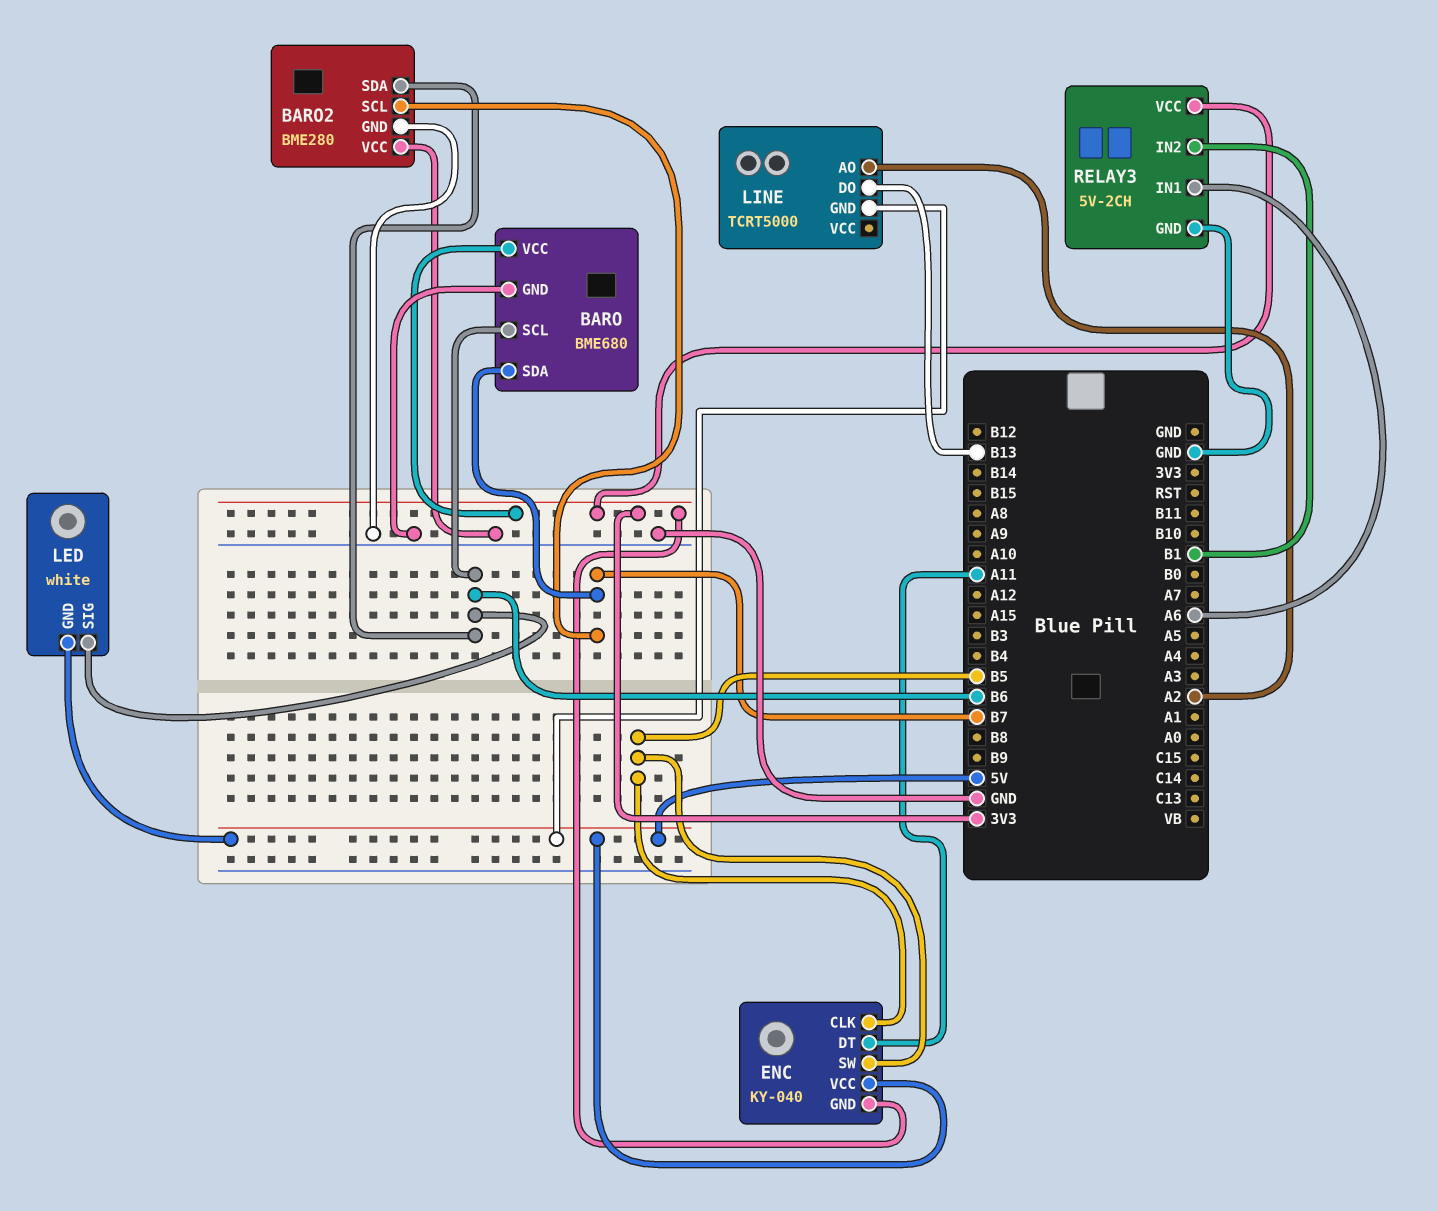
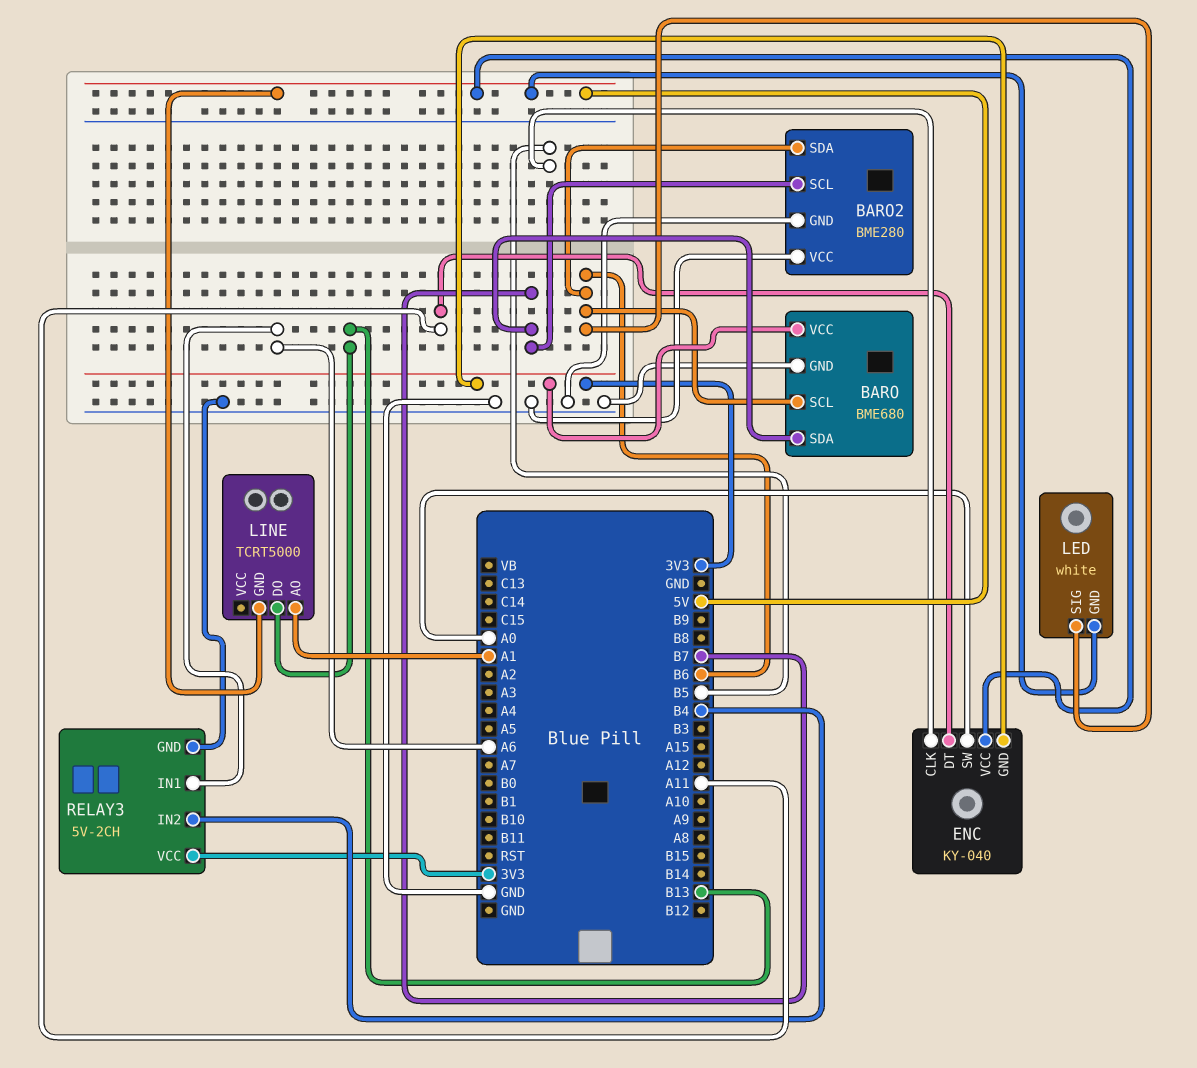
ENC pin SW: B5 -> A0
LINE pin AO: A2 -> A1
RELAY3 pin IN2: B1 -> B4

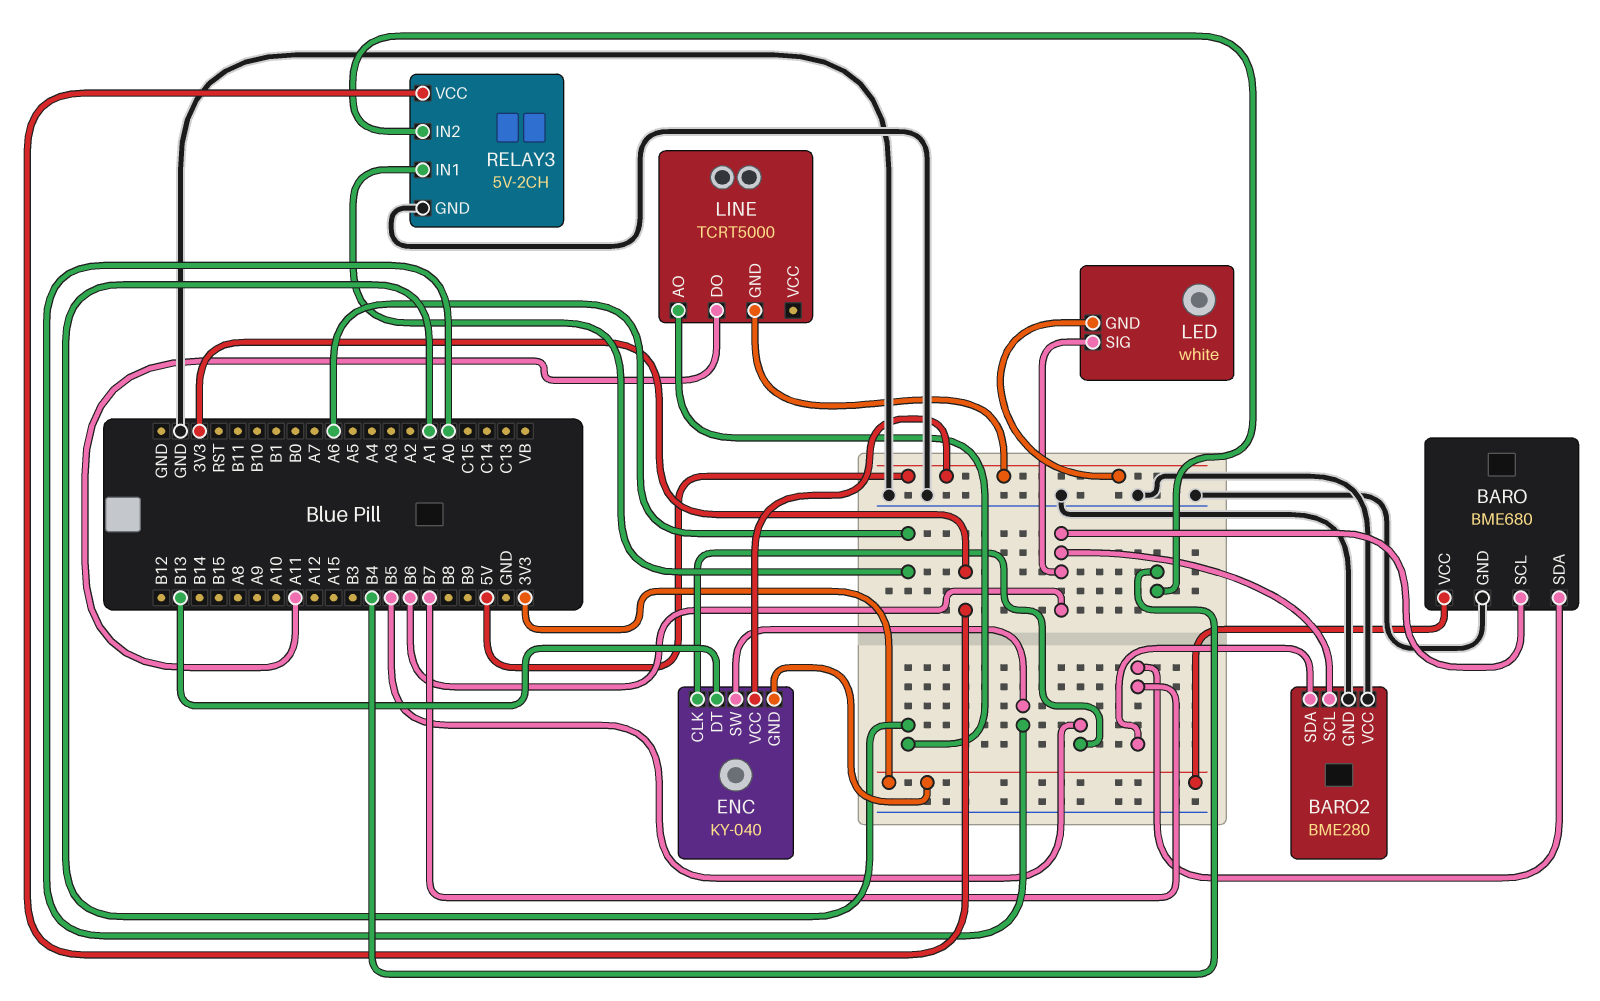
BARO2 pin SCL: B7 -> B6
BARO2 pin SDA: B6 -> B7
ENC pin DT: A11 -> B13
LINE pin DO: B13 -> A11

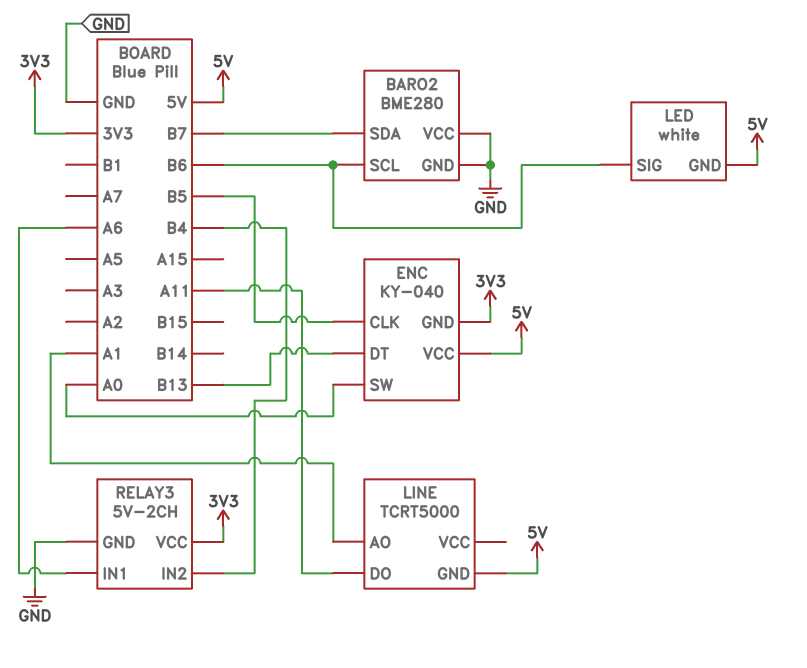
BARO: BME680 -> none
BARO pin GND: GND -> none
BARO pin SCL: B6 -> none
BARO pin SDA: B7 -> none
BARO pin VCC: 3V3 -> none

